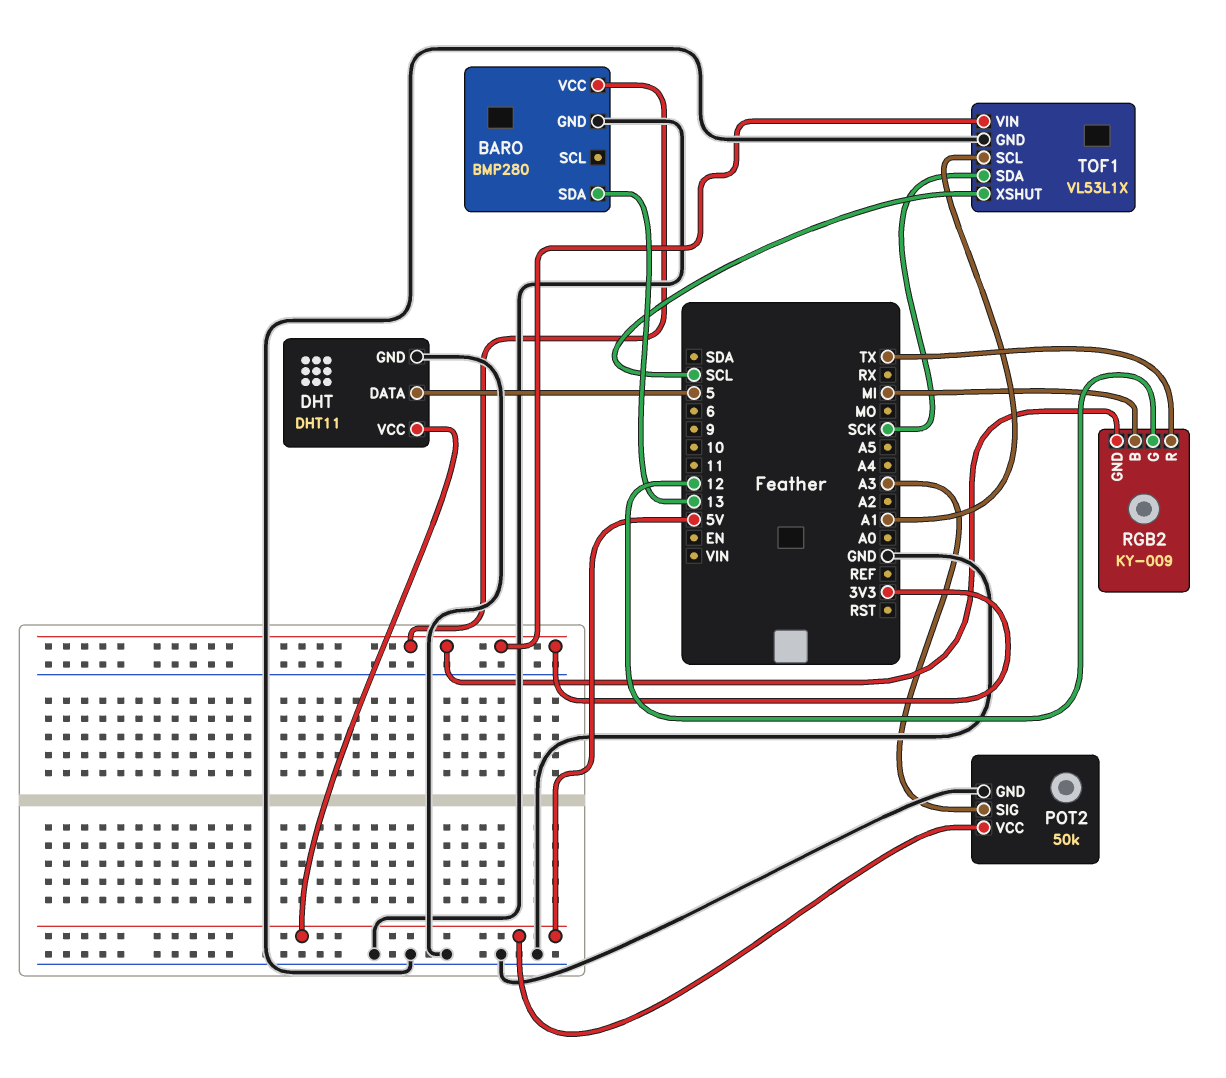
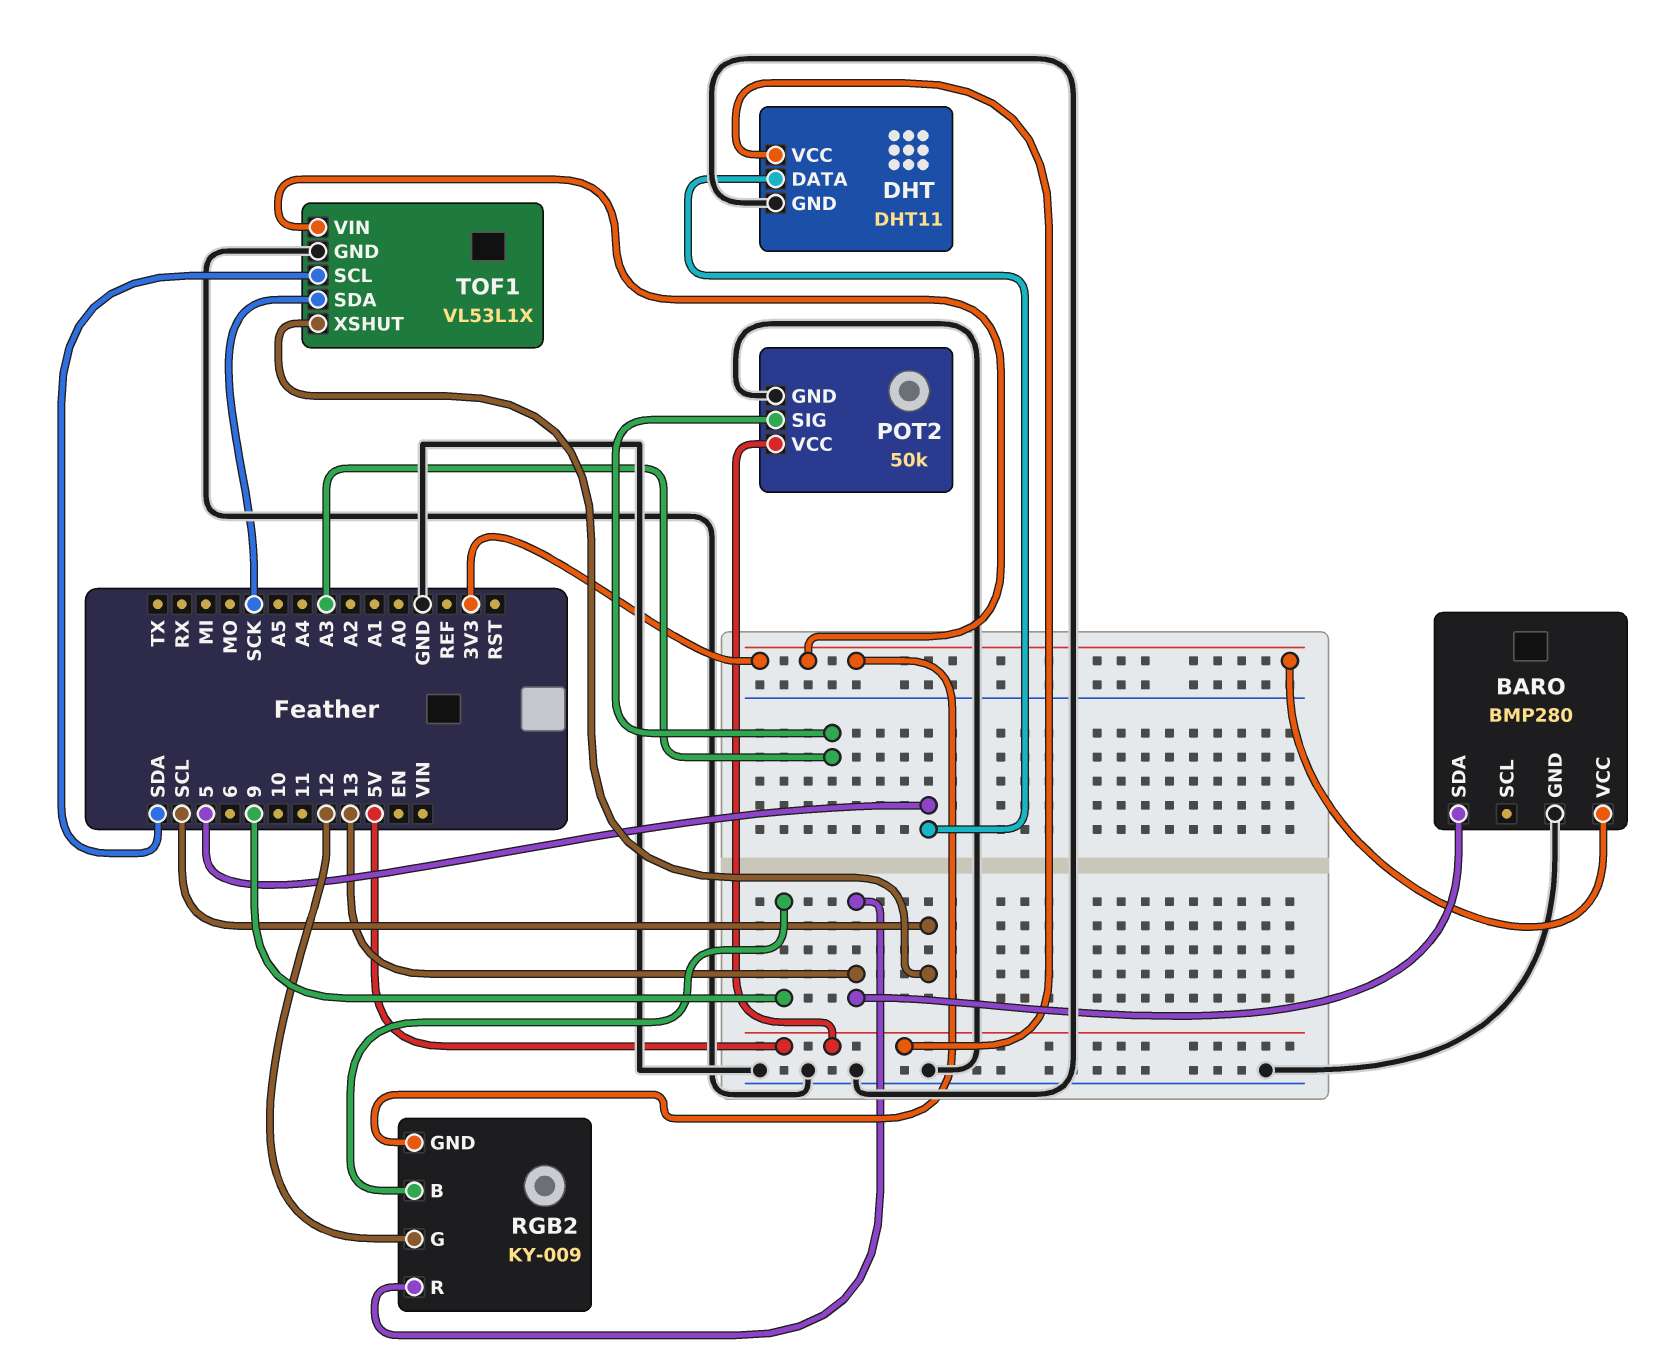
RGB2 pin B: MI -> 9
RGB2 pin R: TX -> 13
TOF1 pin SCL: A1 -> SDA

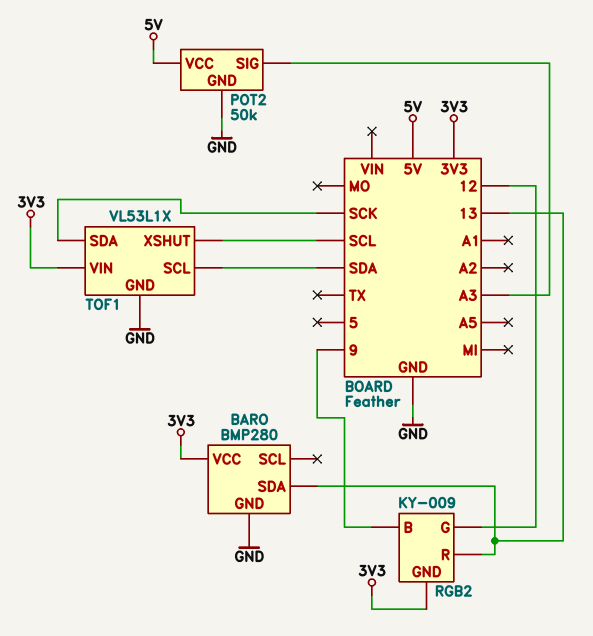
DHT: DHT11 -> none
DHT pin DATA: 5 -> none
DHT pin GND: GND -> none
DHT pin VCC: 5V -> none

